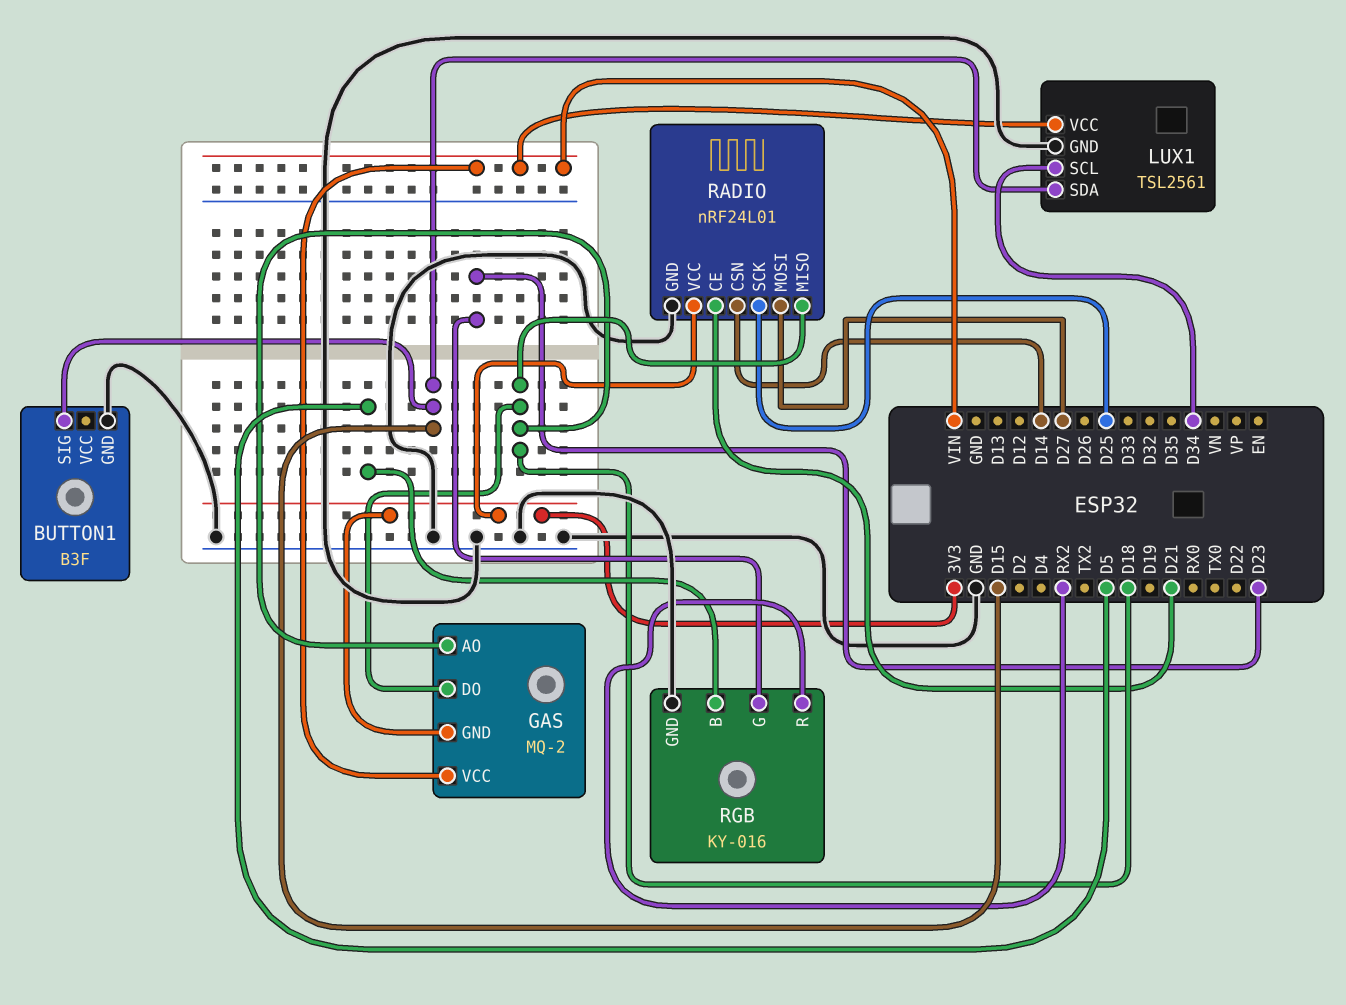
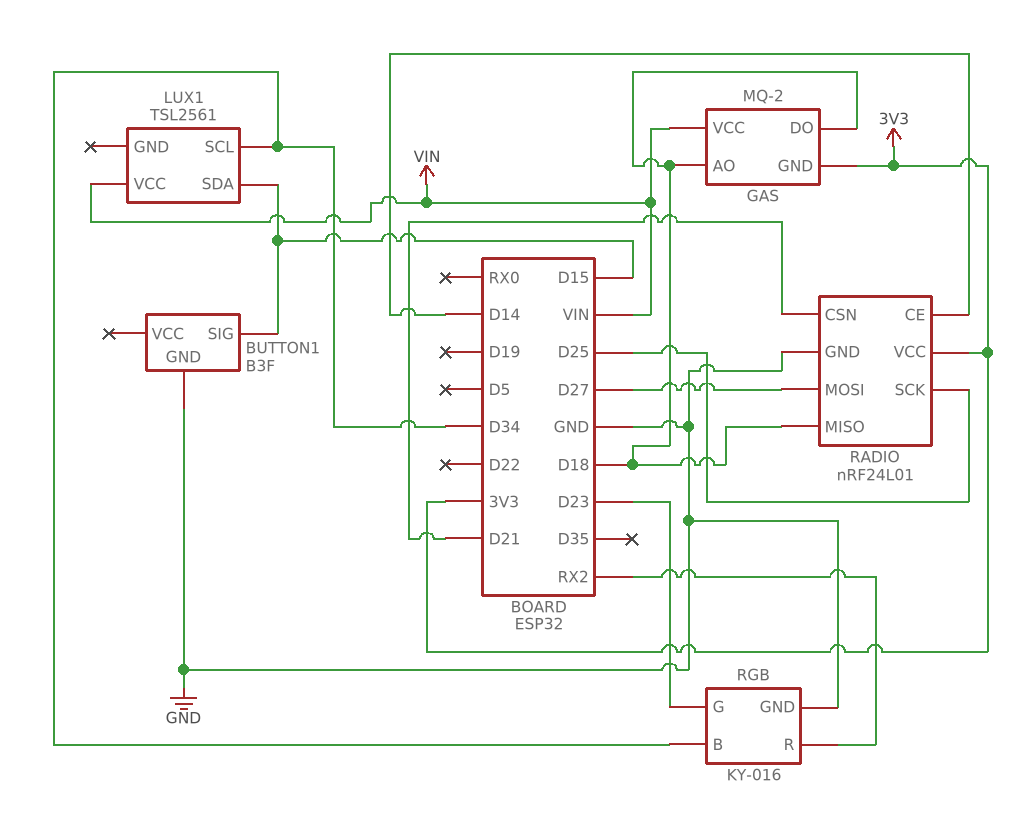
LUX1 pin GND: GND -> none
RADIO pin CE: D21 -> D14
RADIO pin CSN: D14 -> D21
RGB pin B: D5 -> D34

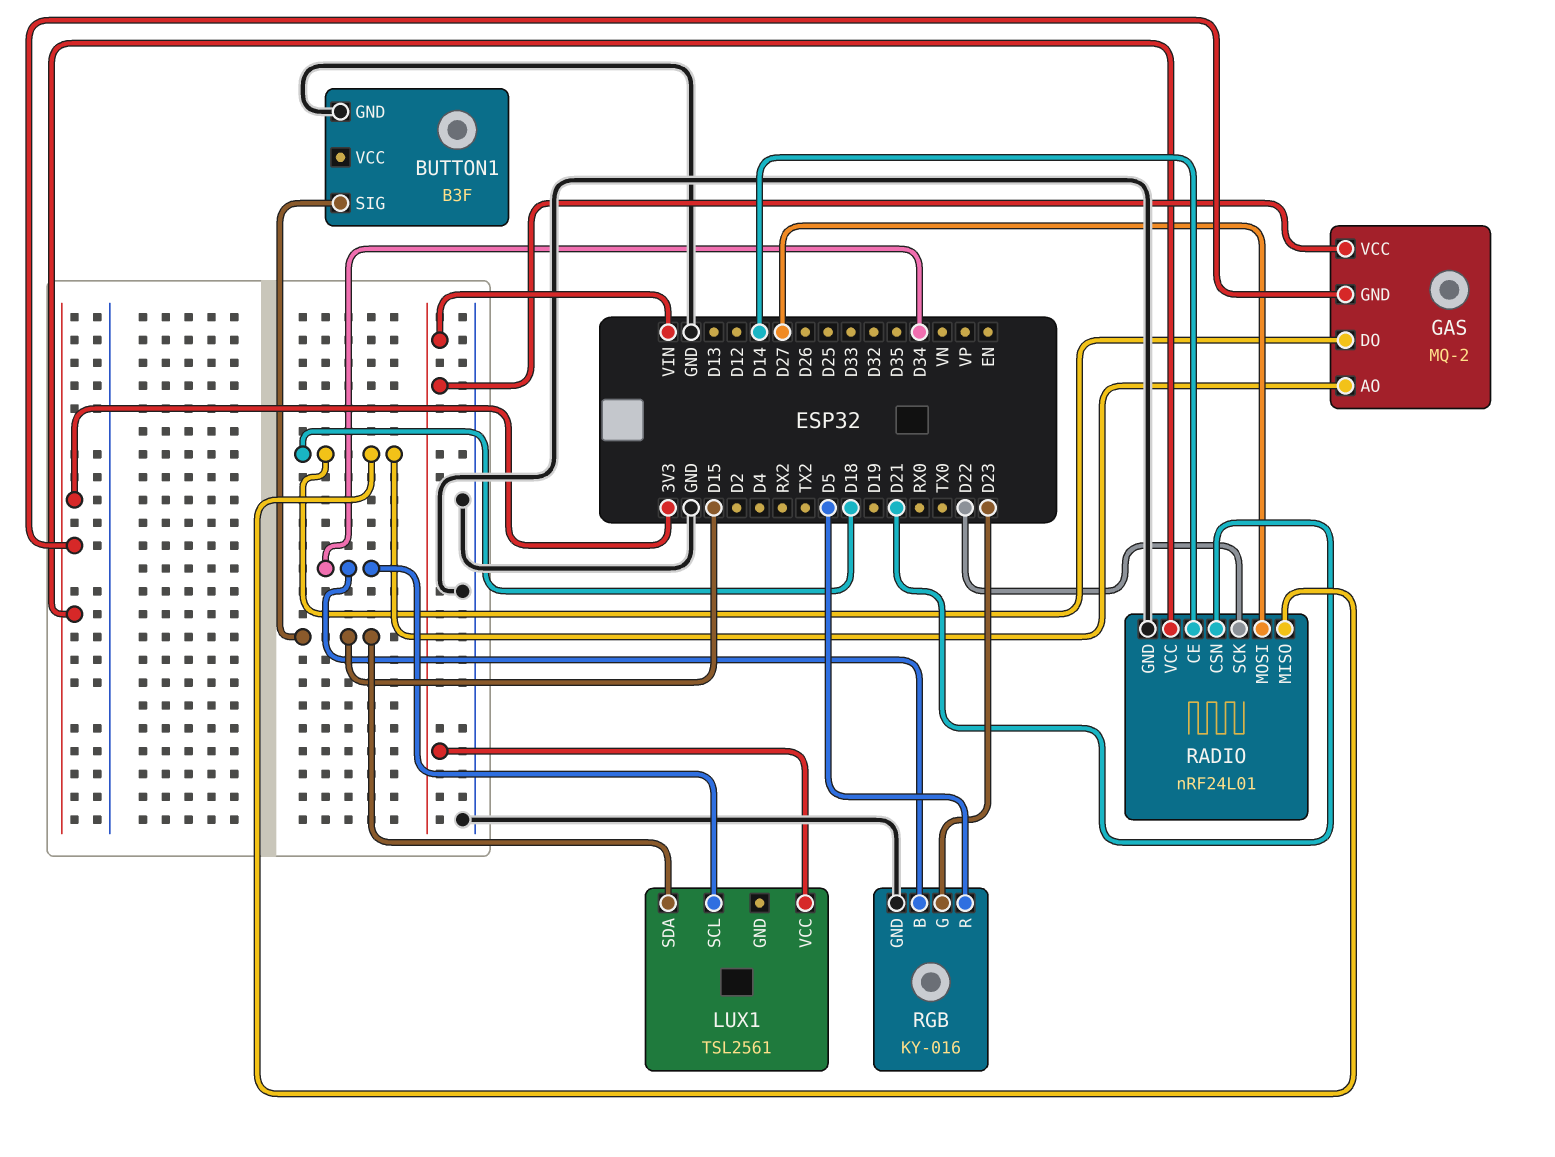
RADIO pin SCK: D25 -> D22
RGB pin R: RX2 -> D5

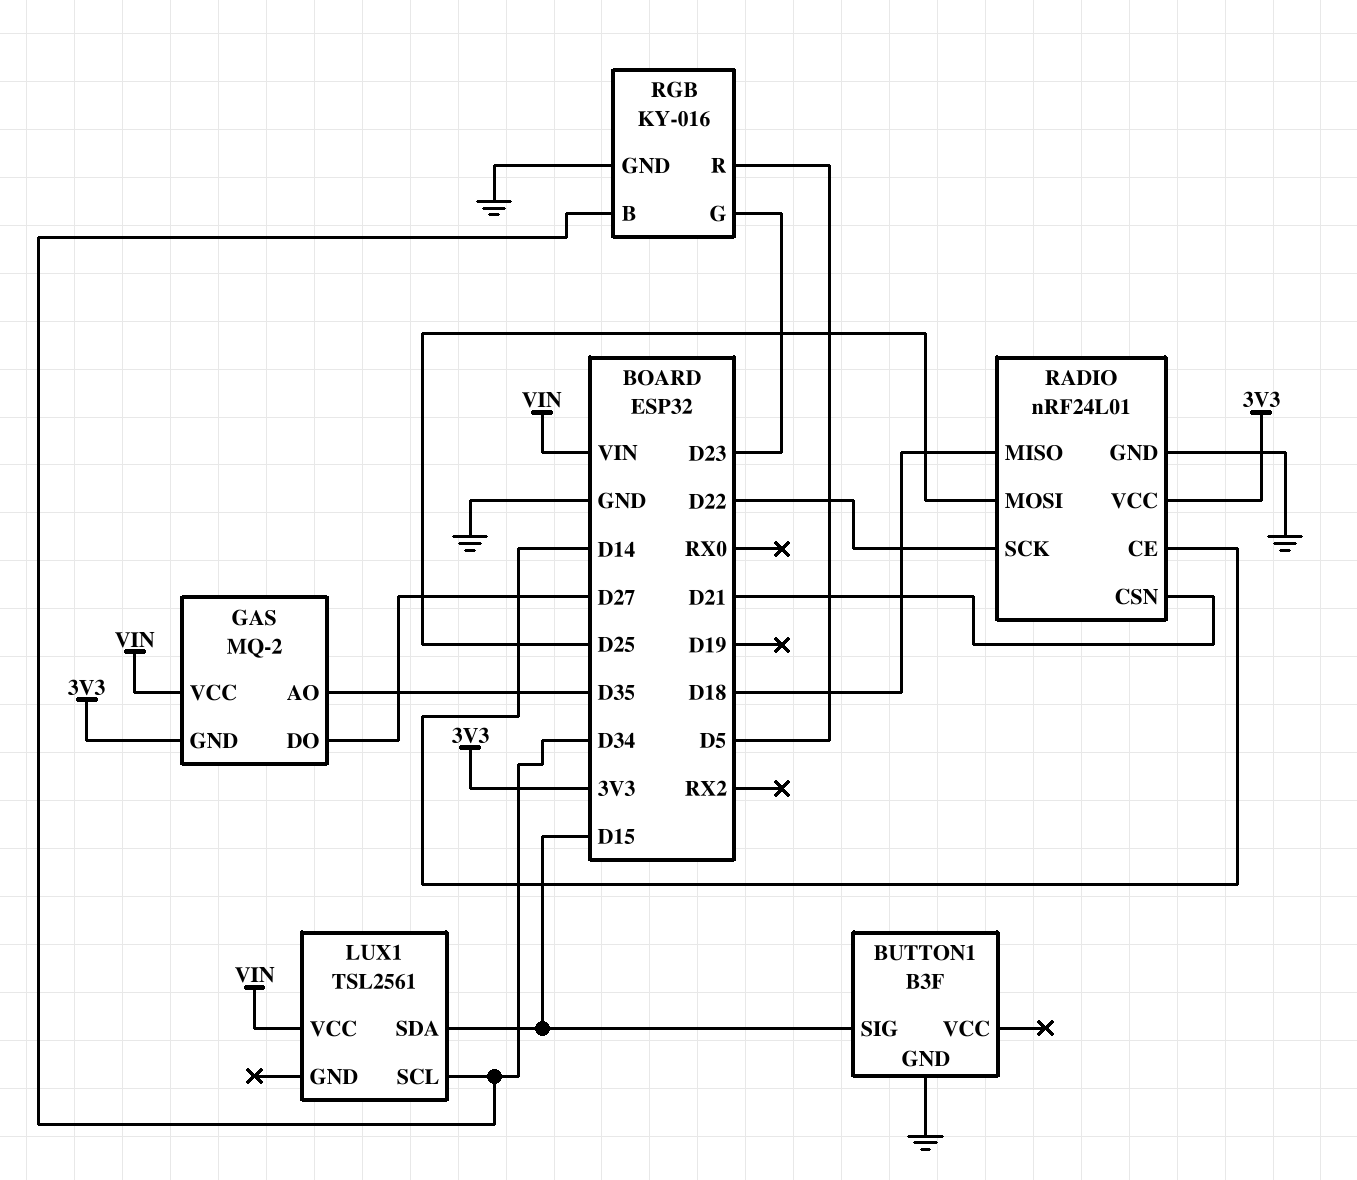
GAS pin AO: D18 -> D35
GAS pin DO: D18 -> D27
RADIO pin MOSI: D27 -> D25

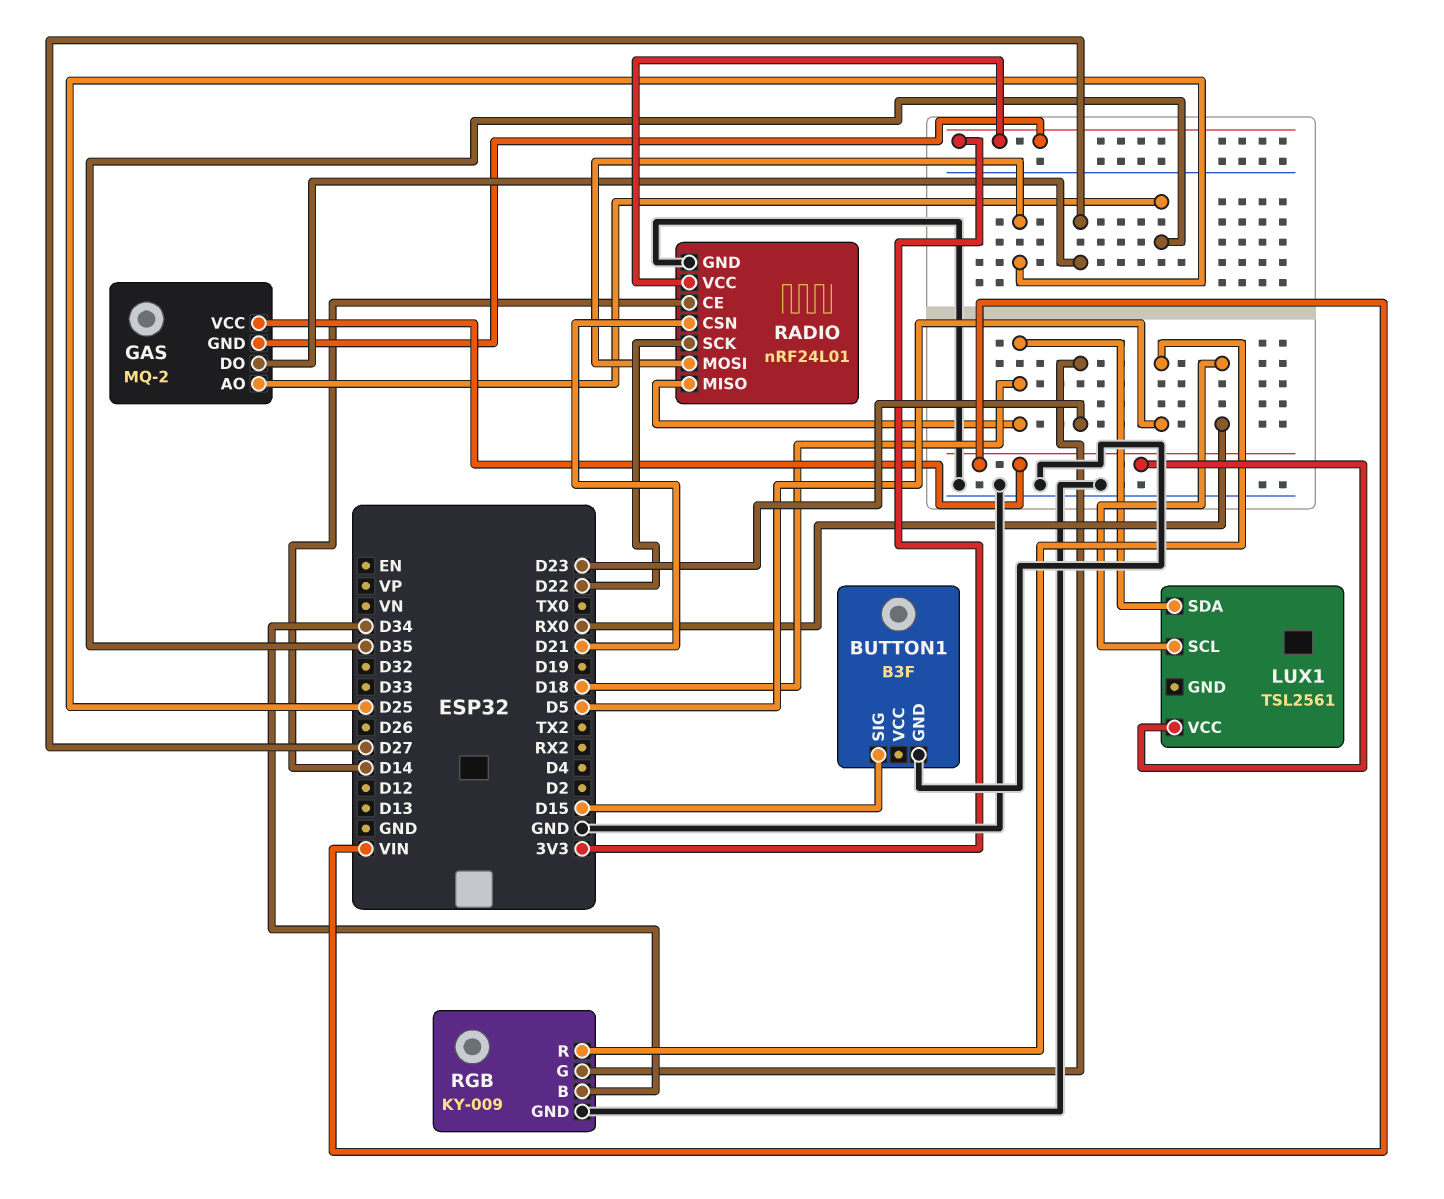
LUX1 pin SCL: D34 -> RX0
LUX1 pin SDA: D15 -> D18
RGB: KY-016 -> KY-009

